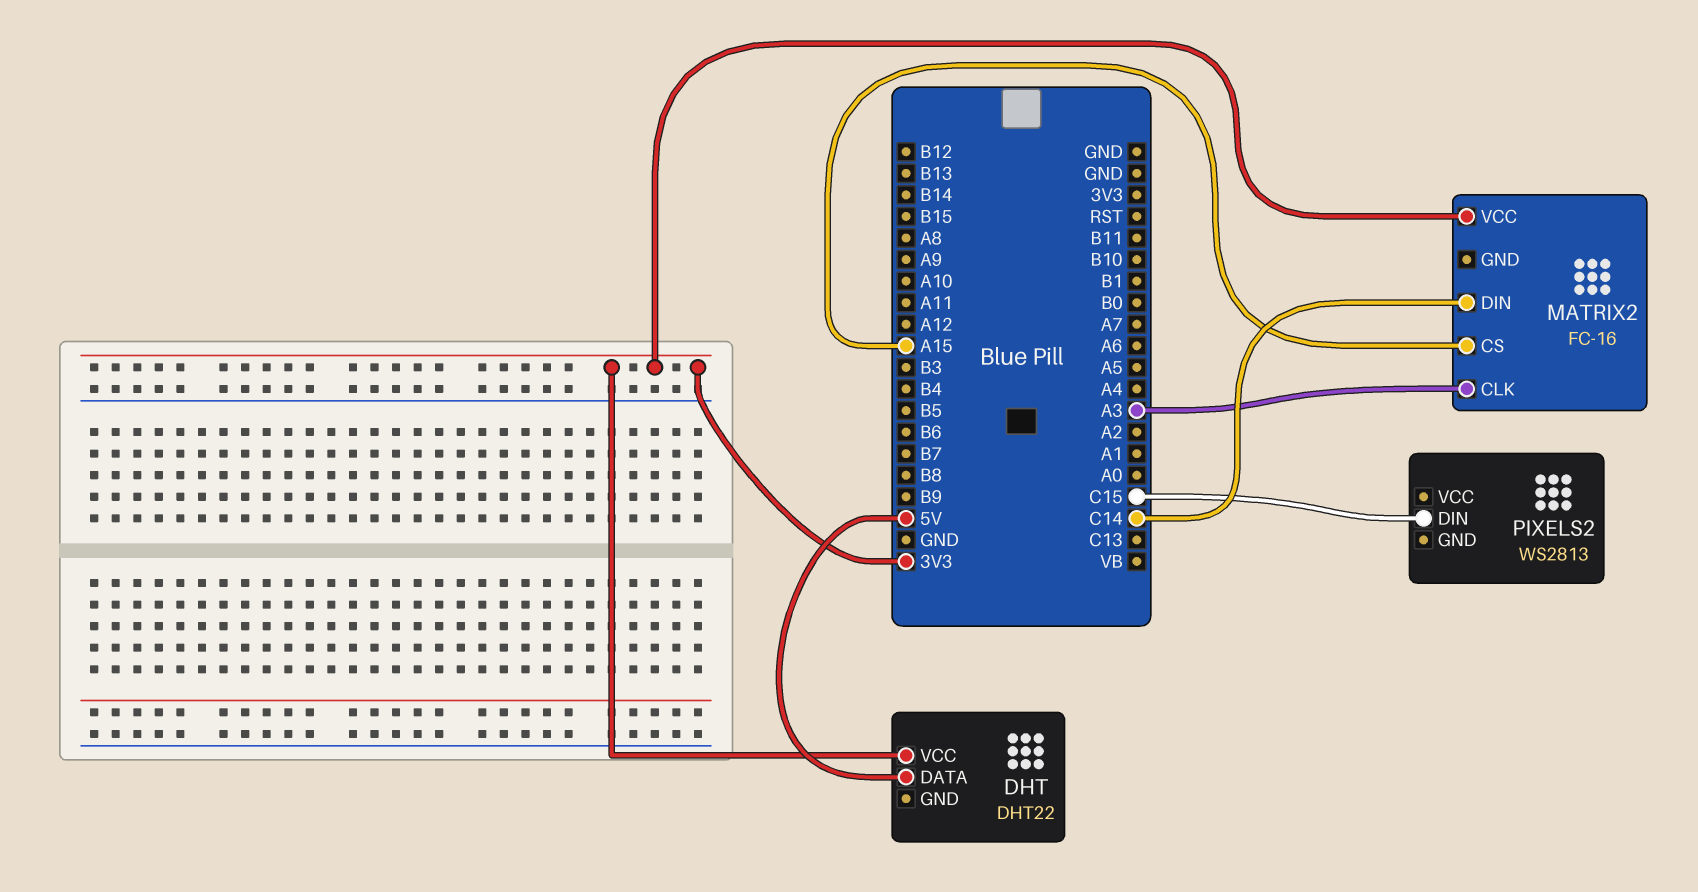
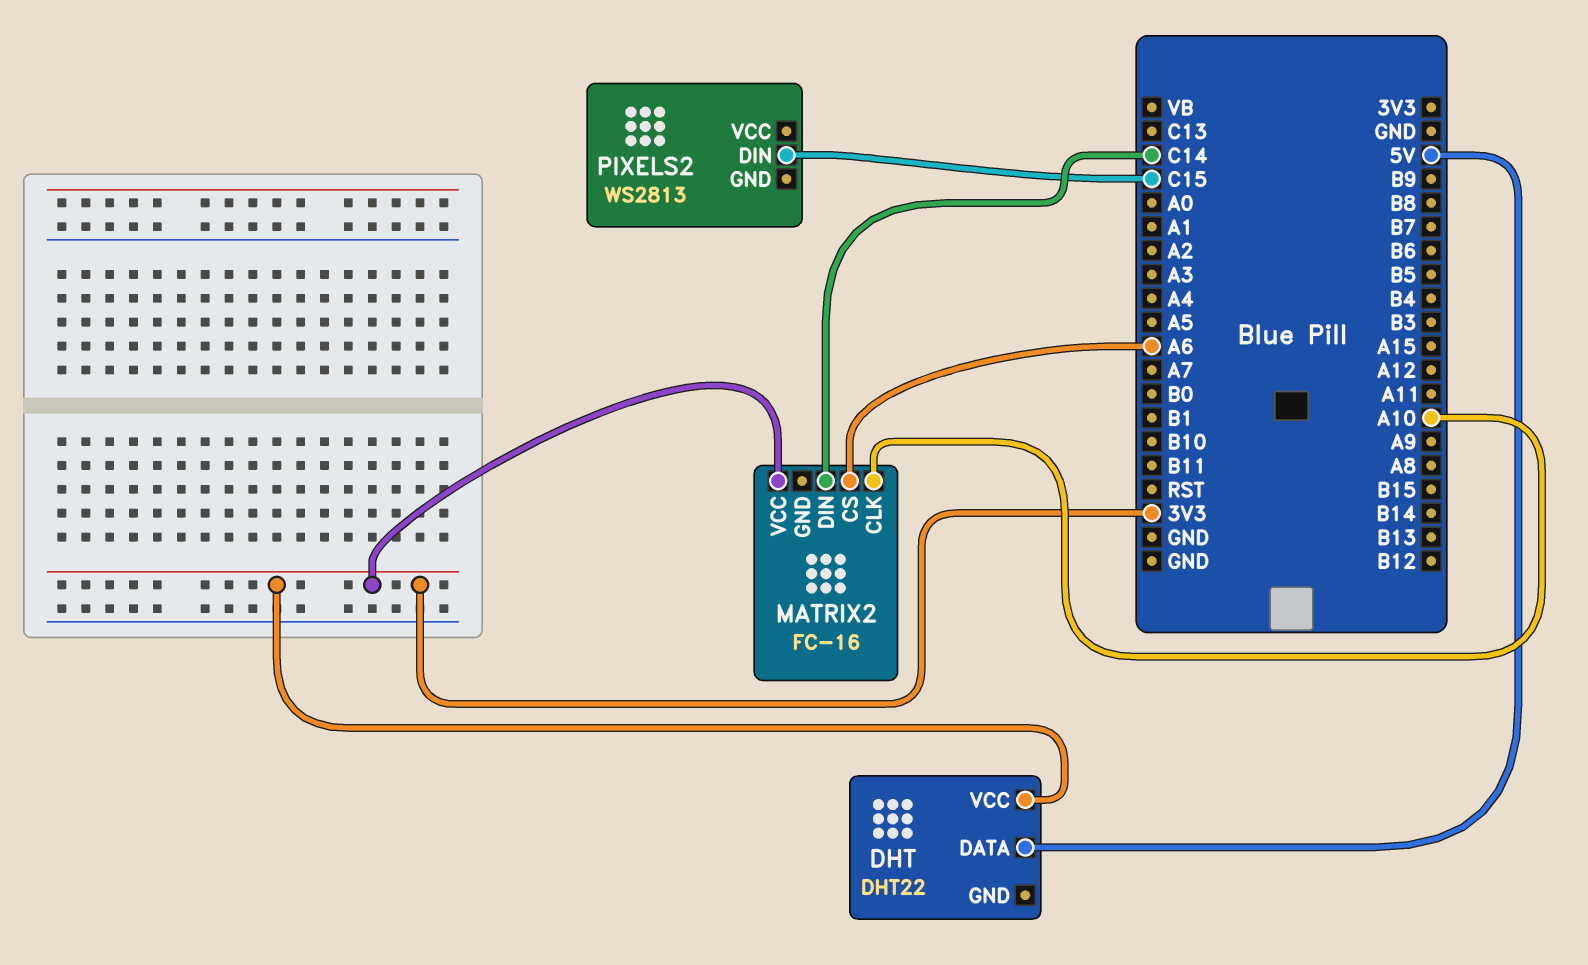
MATRIX2 pin CLK: A3 -> A10
MATRIX2 pin CS: A15 -> A6

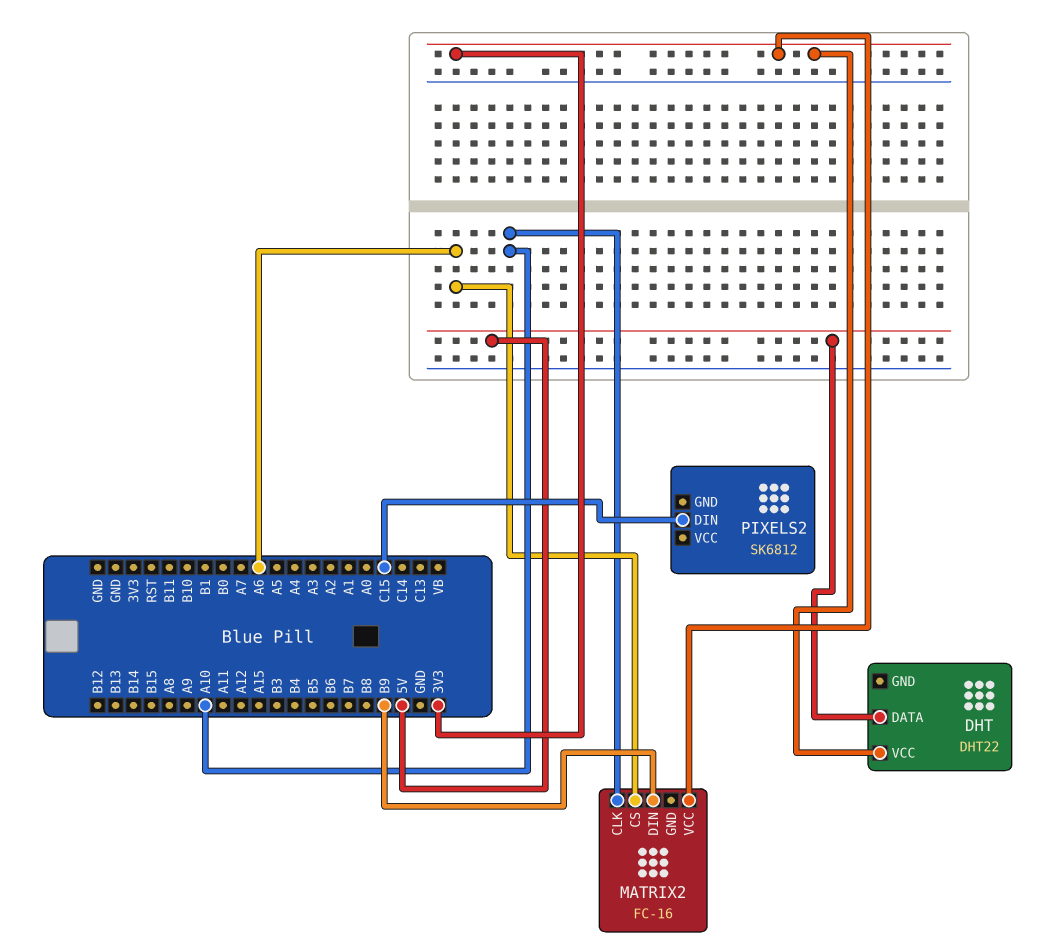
MATRIX2 pin DIN: C14 -> B9
PIXELS2: WS2813 -> SK6812

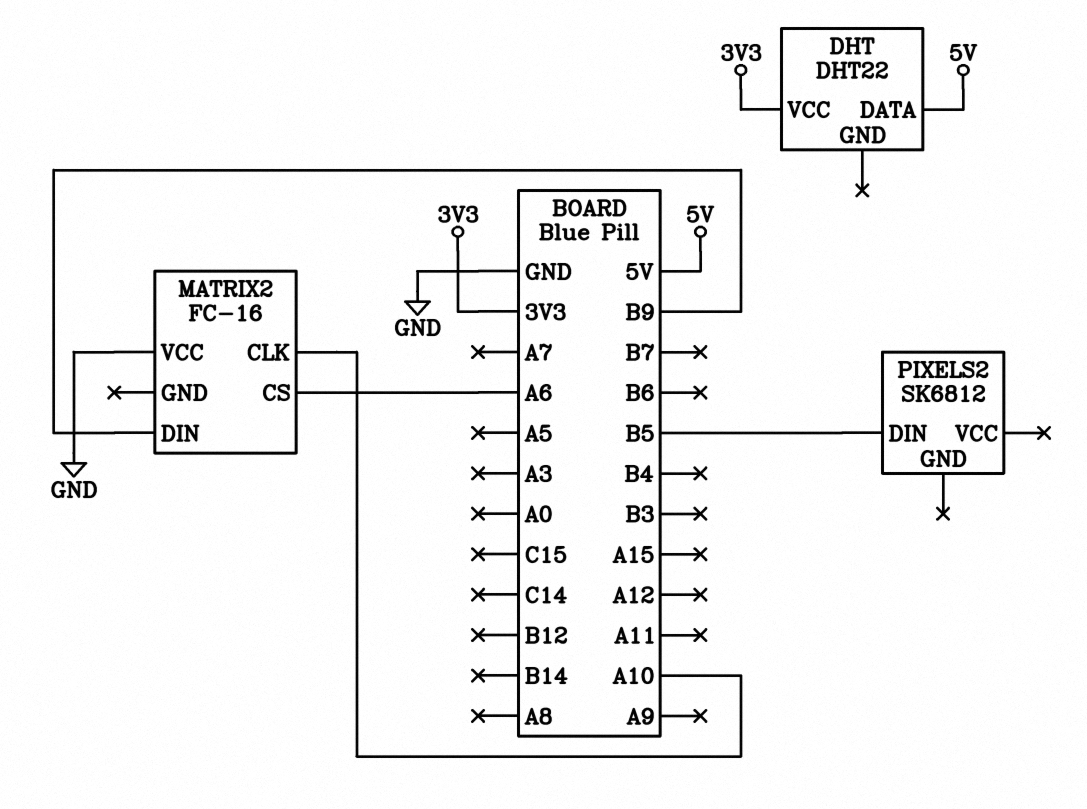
MATRIX2 pin VCC: 3V3 -> GND
PIXELS2 pin DIN: C15 -> B5

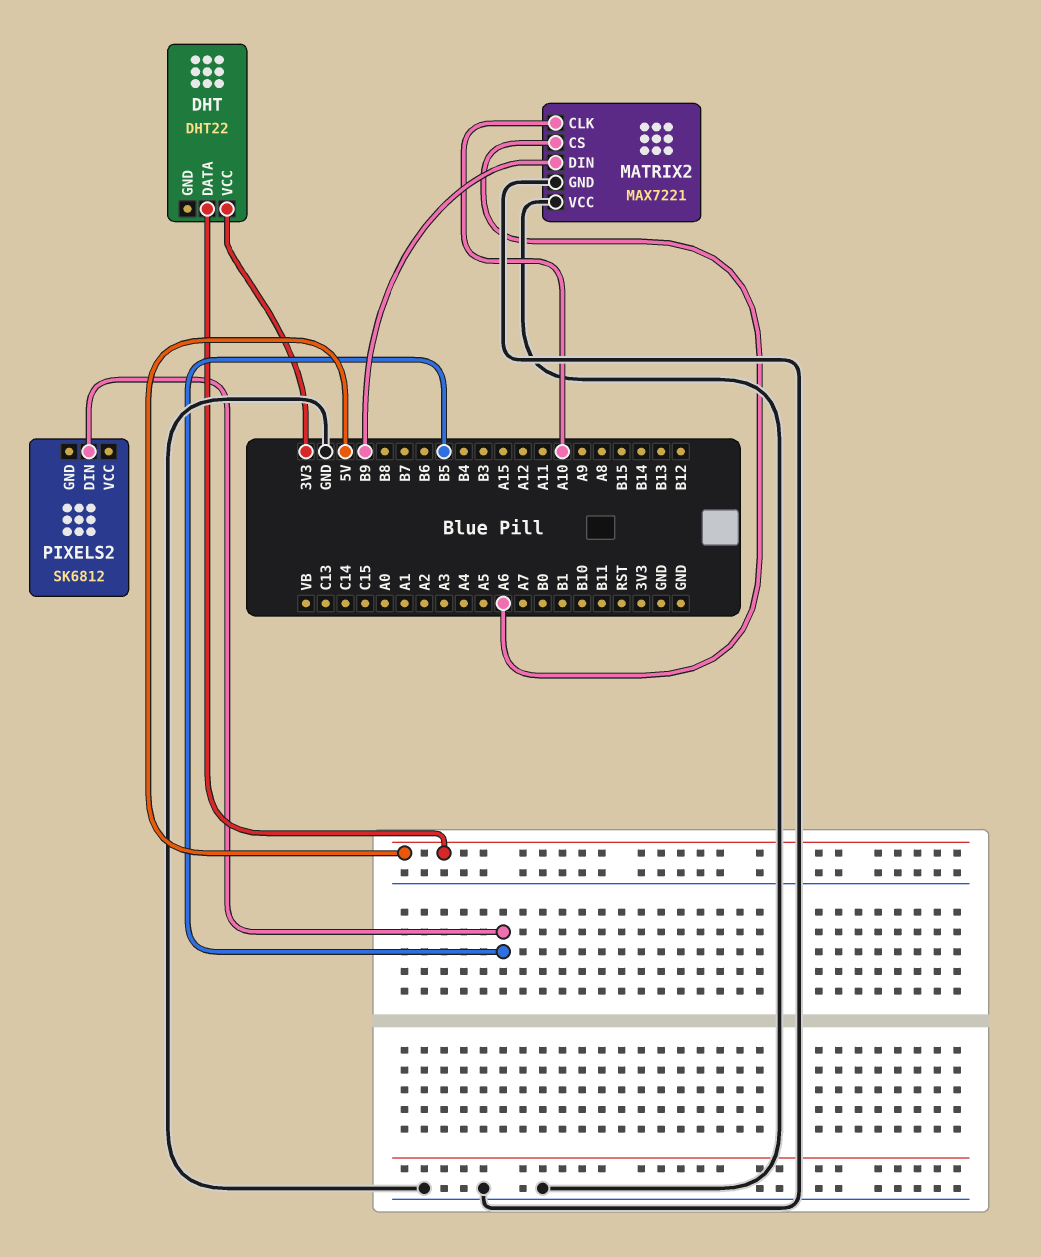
MATRIX2: FC-16 -> MAX7221
MATRIX2 pin GND: none -> GND

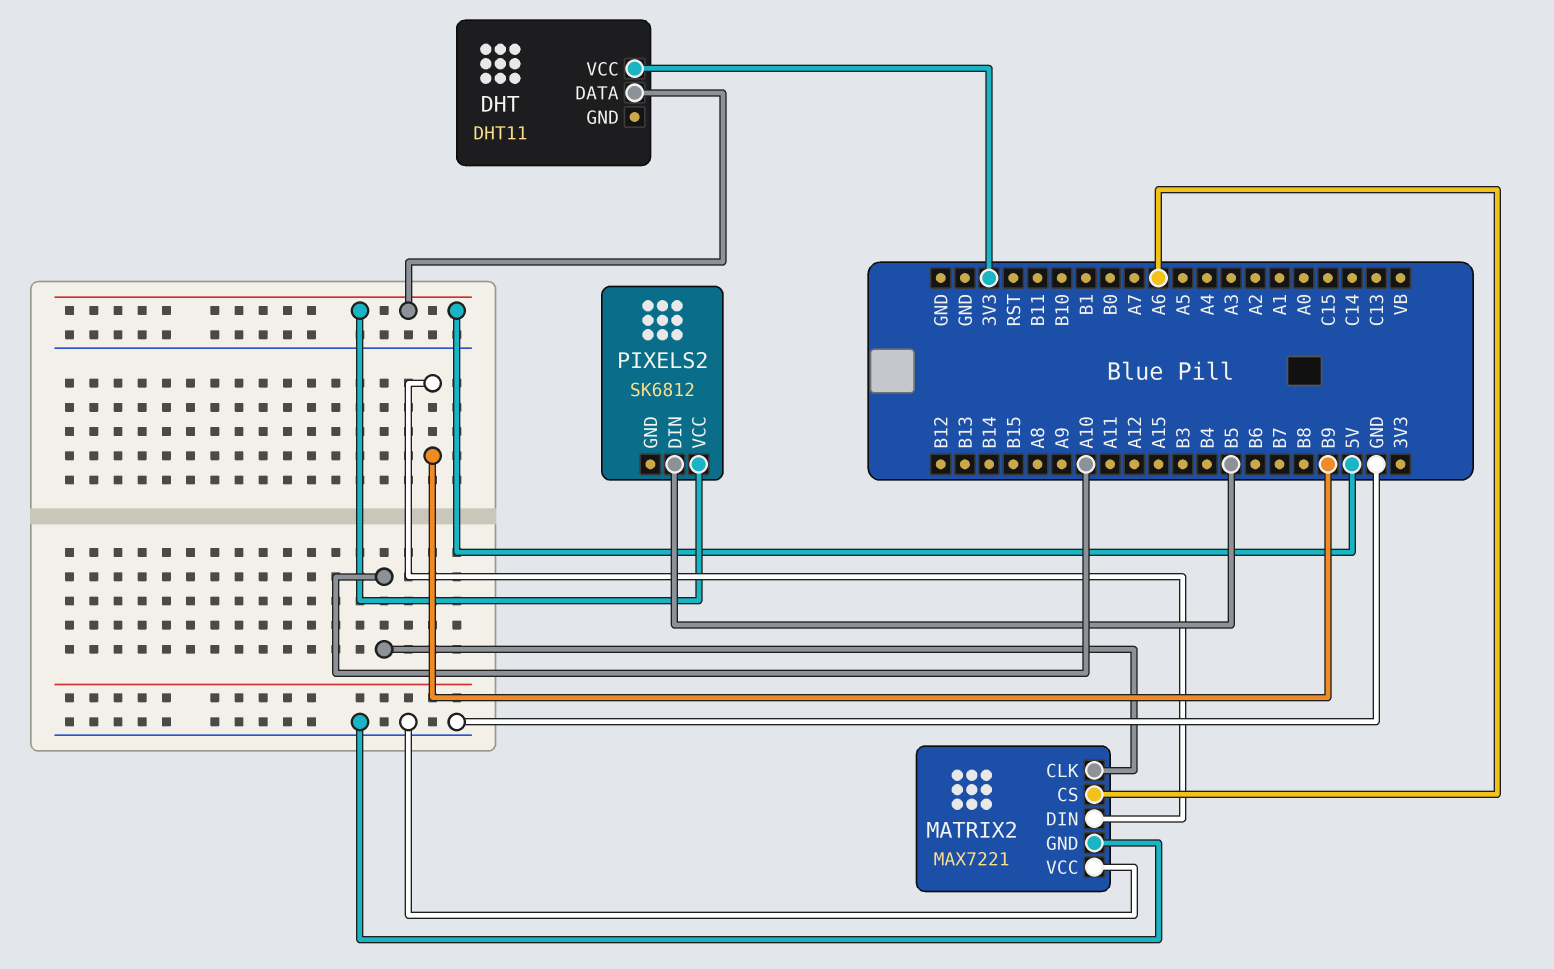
DHT: DHT22 -> DHT11
PIXELS2 pin VCC: none -> 5V

